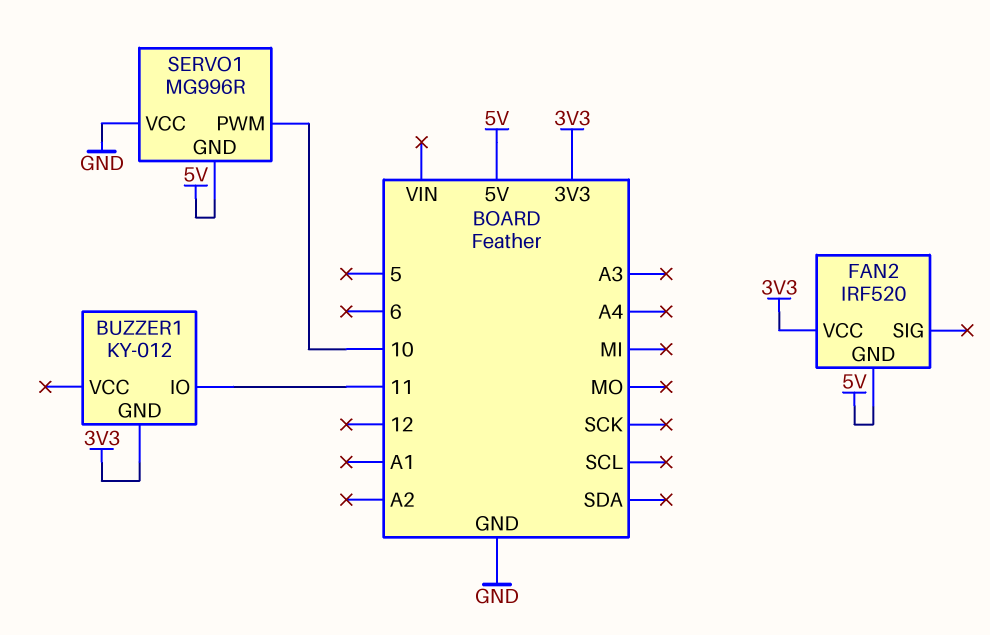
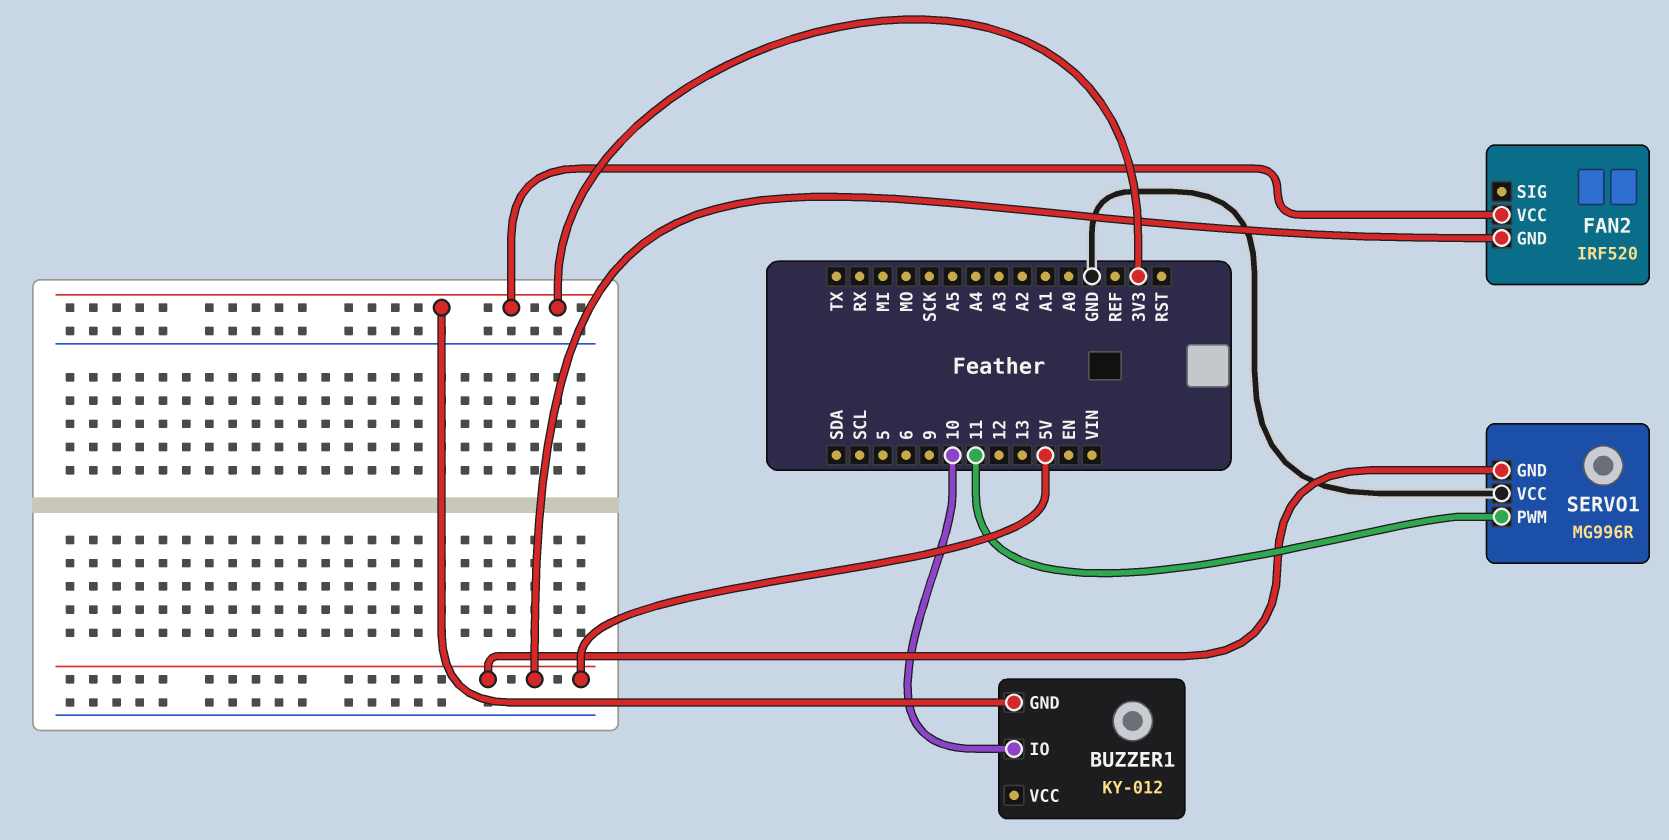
BUZZER1 pin IO: 11 -> 10
SERVO1 pin PWM: 10 -> 11

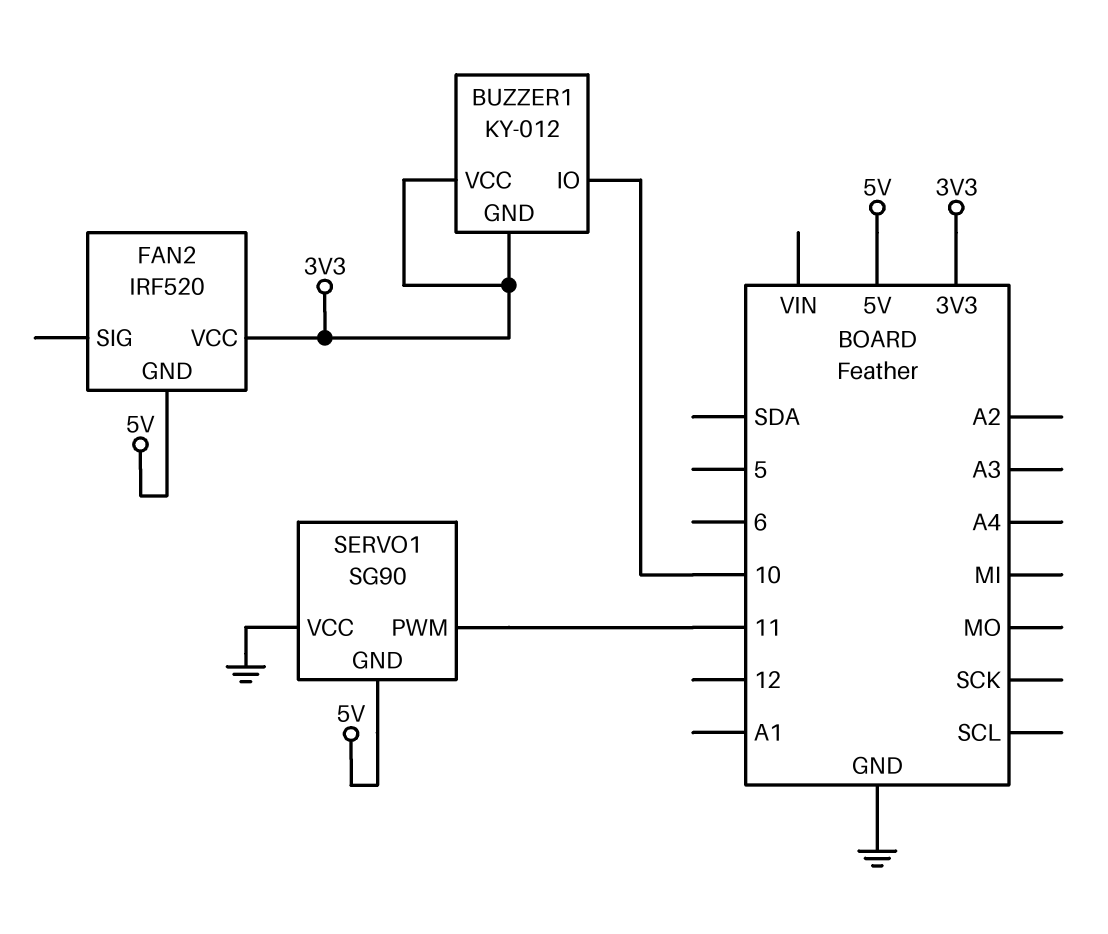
BUZZER1 pin VCC: none -> 3V3
SERVO1: MG996R -> SG90

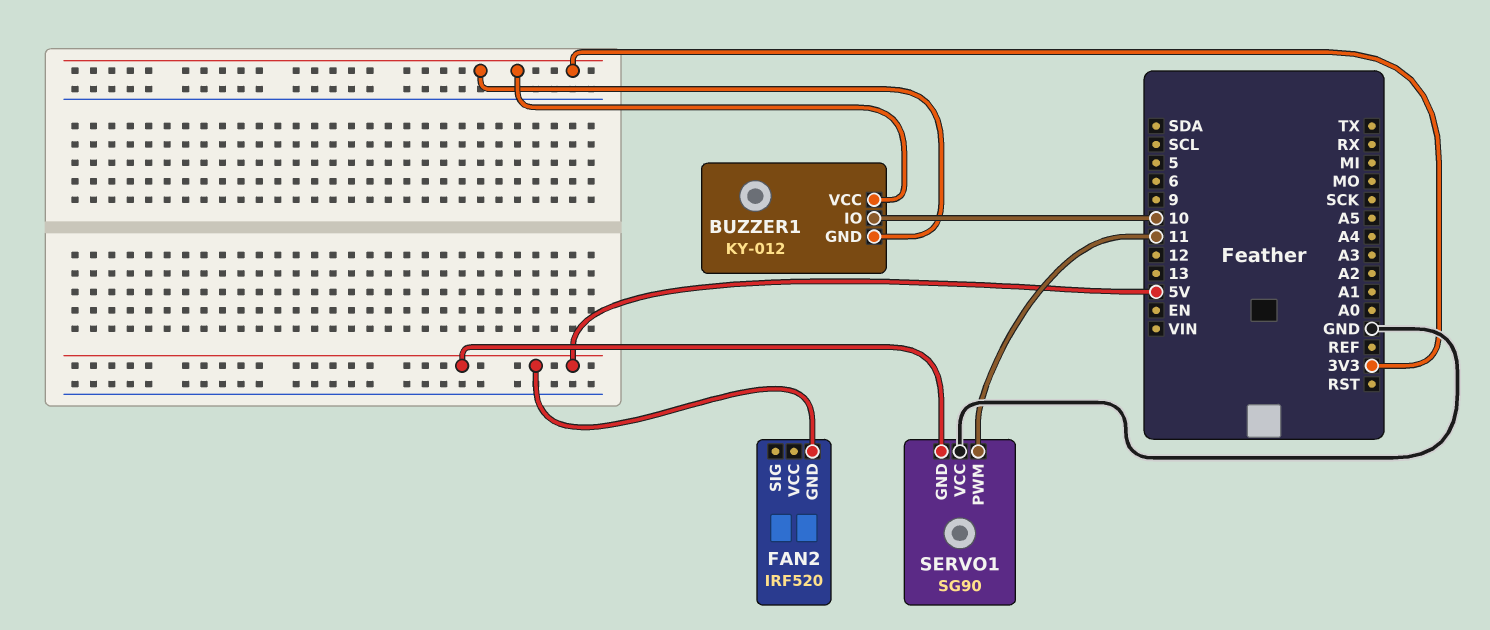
FAN2 pin VCC: 3V3 -> none

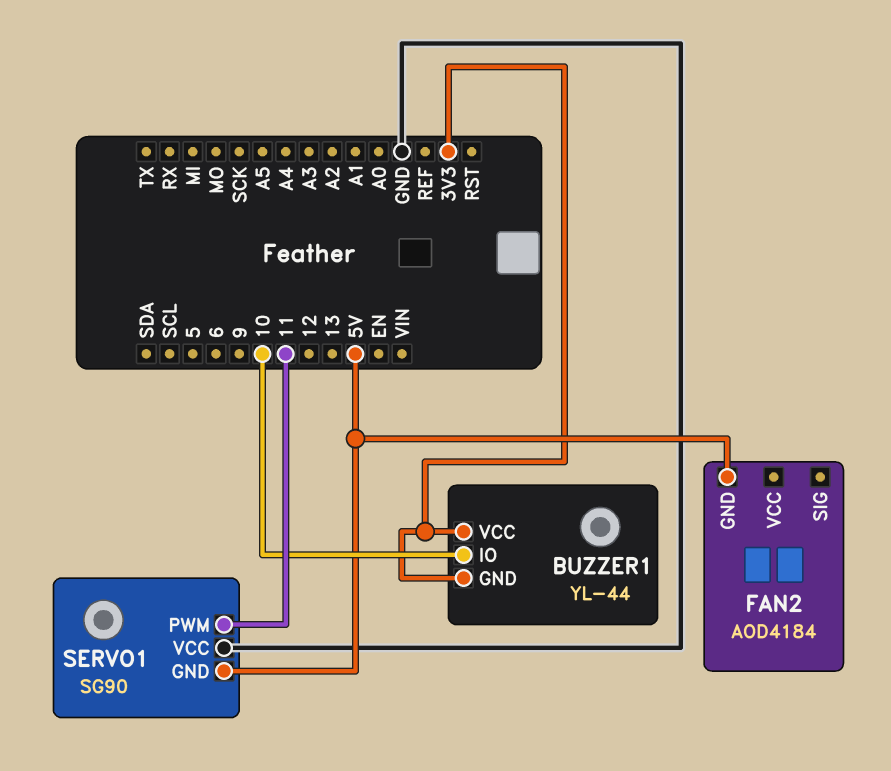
BUZZER1: KY-012 -> YL-44
FAN2: IRF520 -> AOD4184

